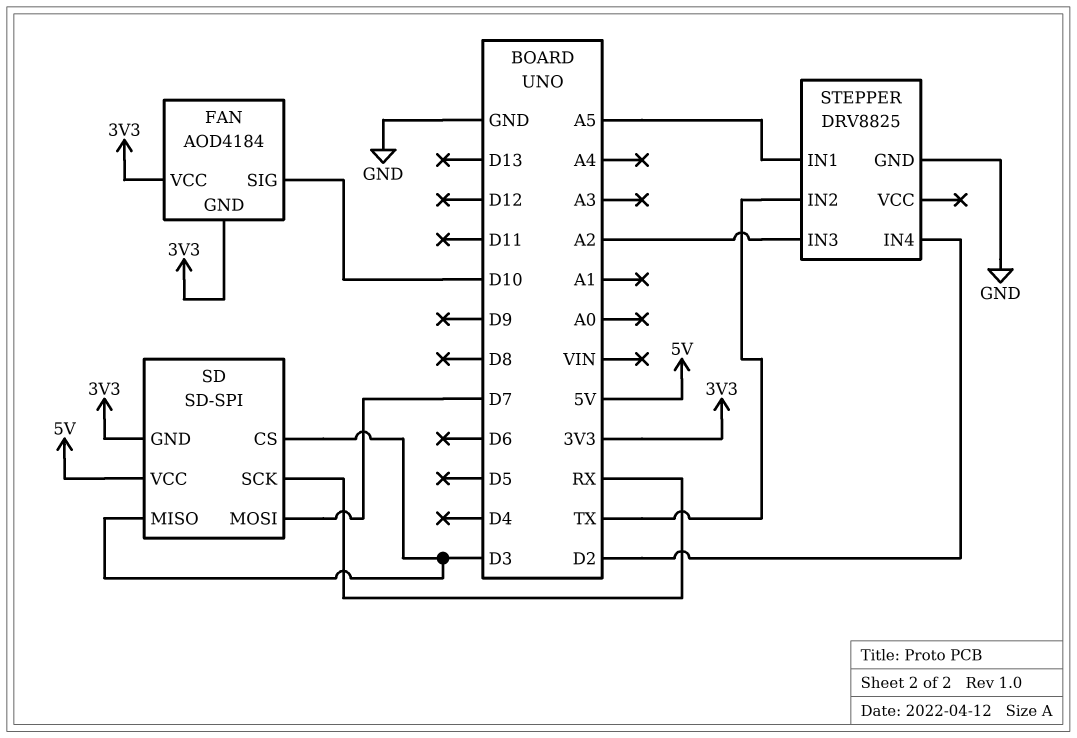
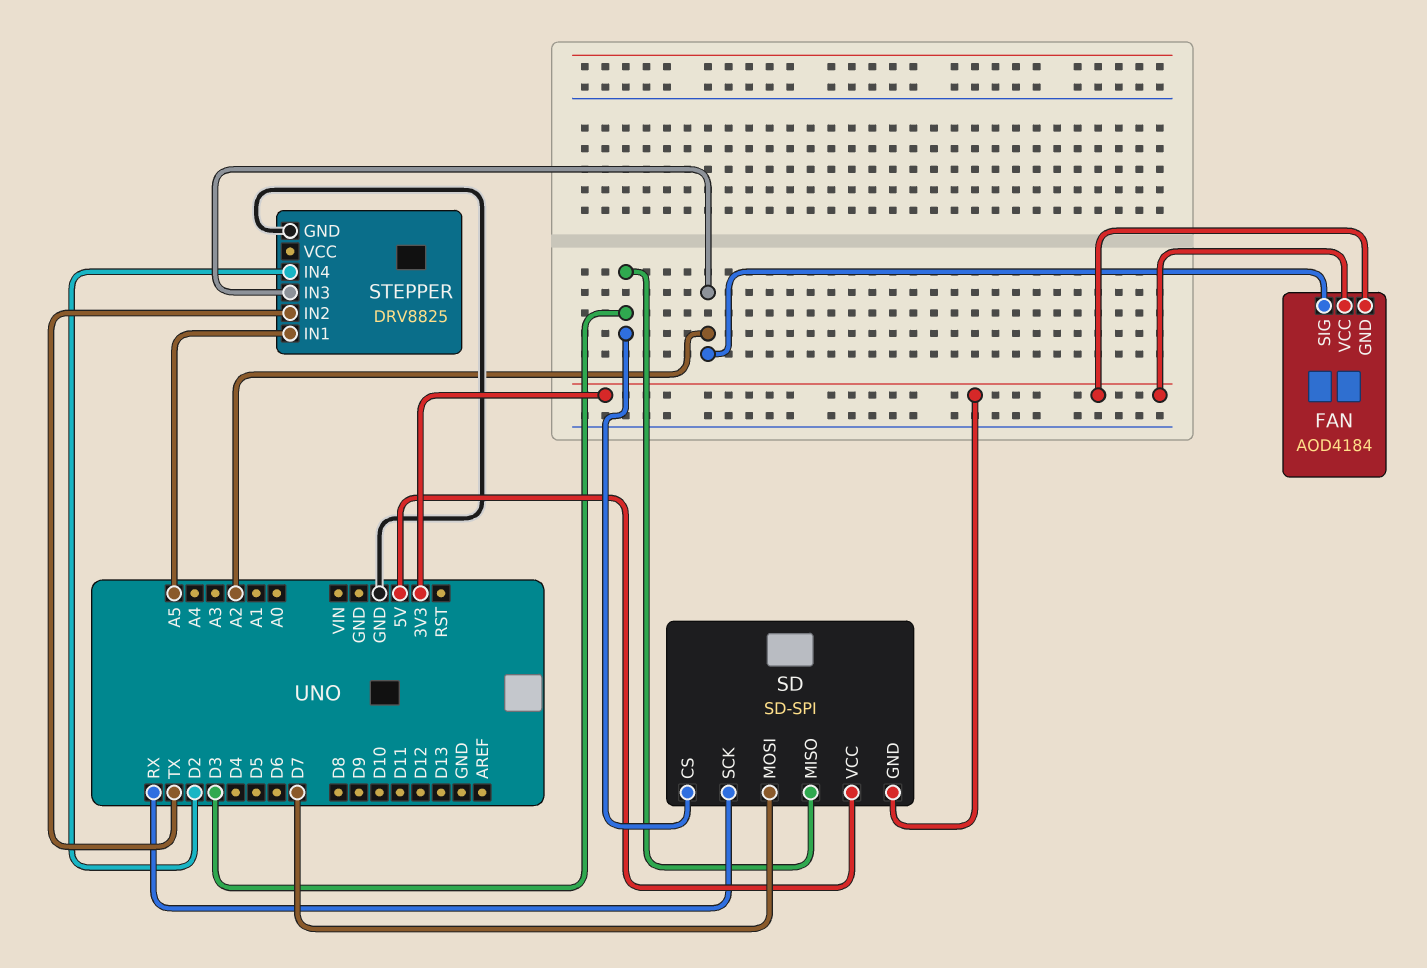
FAN pin SIG: D10 -> A2

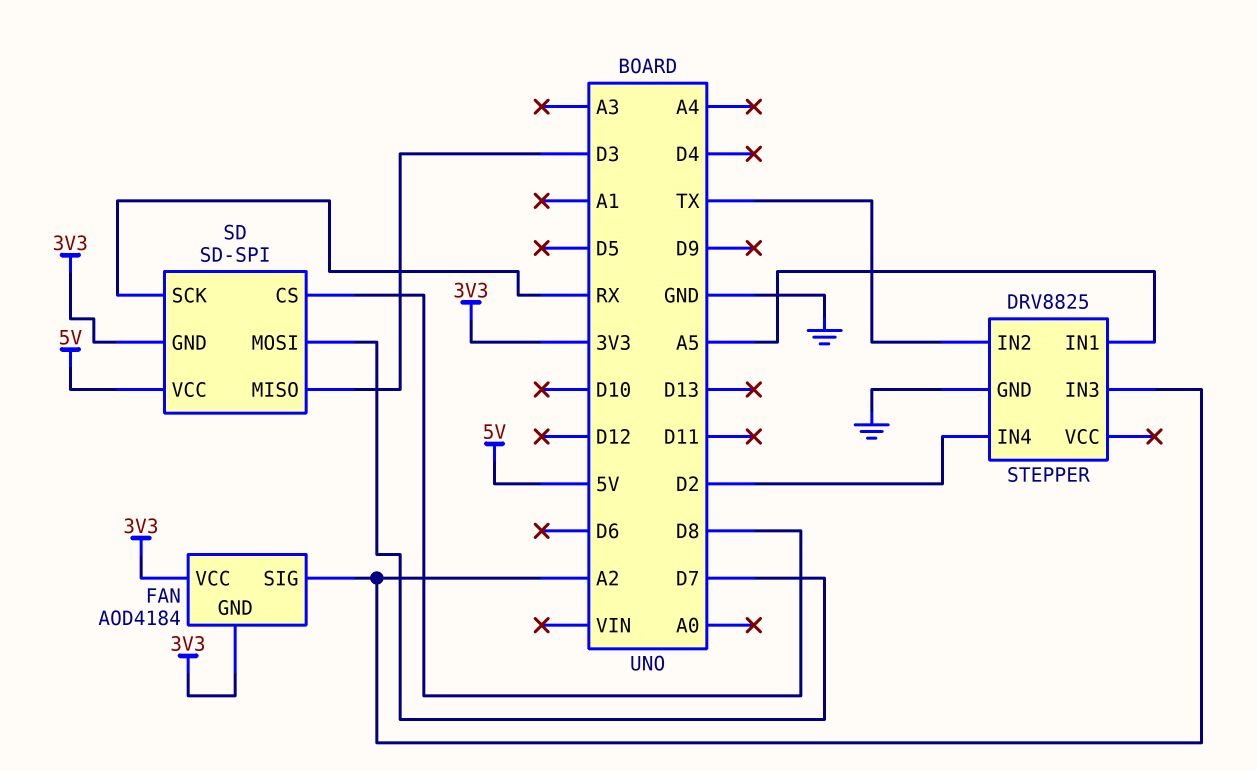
SD pin CS: D3 -> D8

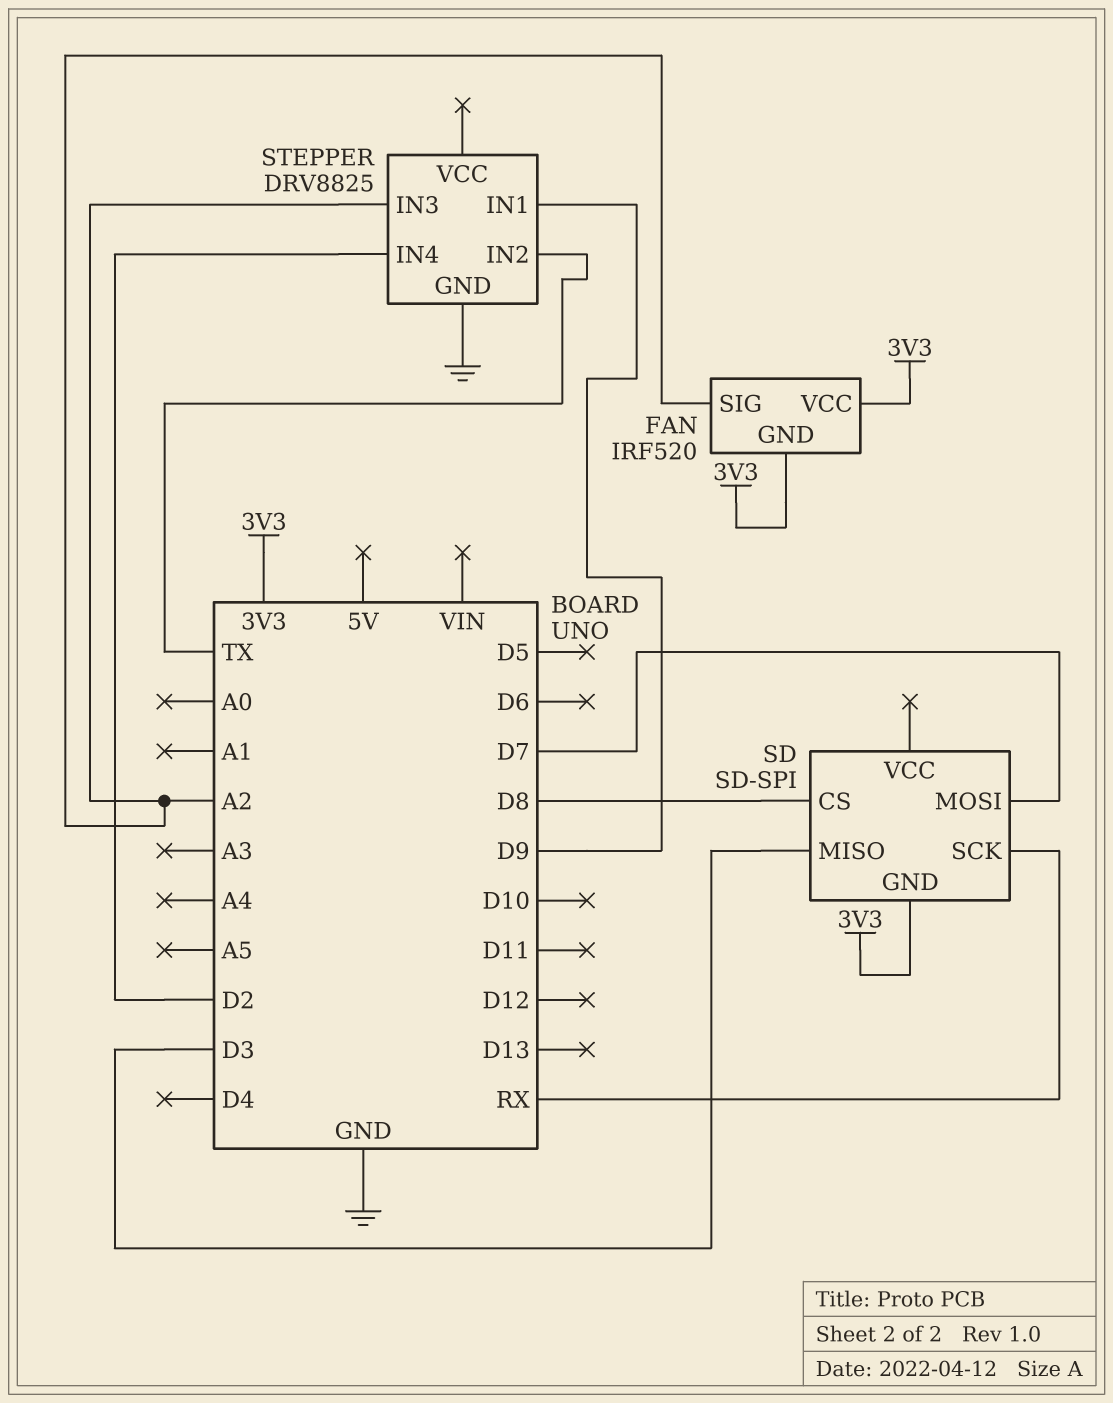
FAN: AOD4184 -> IRF520
SD pin VCC: 5V -> none
STEPPER pin IN1: A5 -> D9

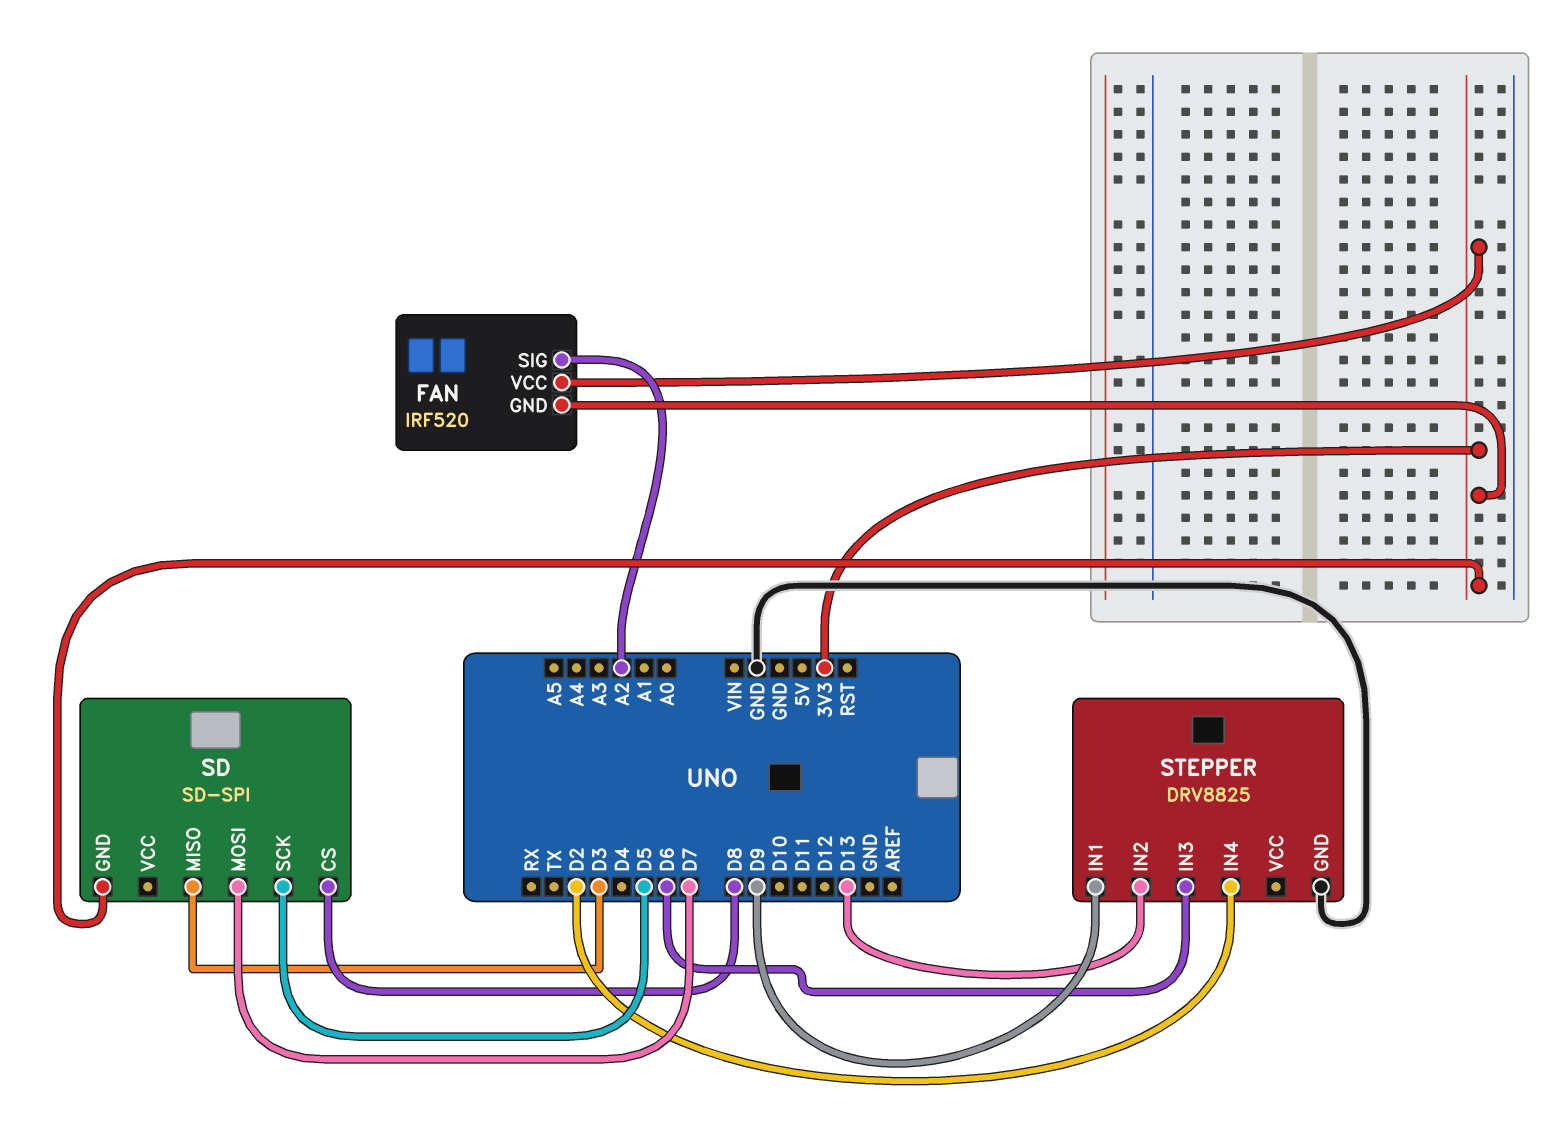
SD pin SCK: RX -> D5
STEPPER pin IN2: TX -> D13
STEPPER pin IN3: A2 -> D6

